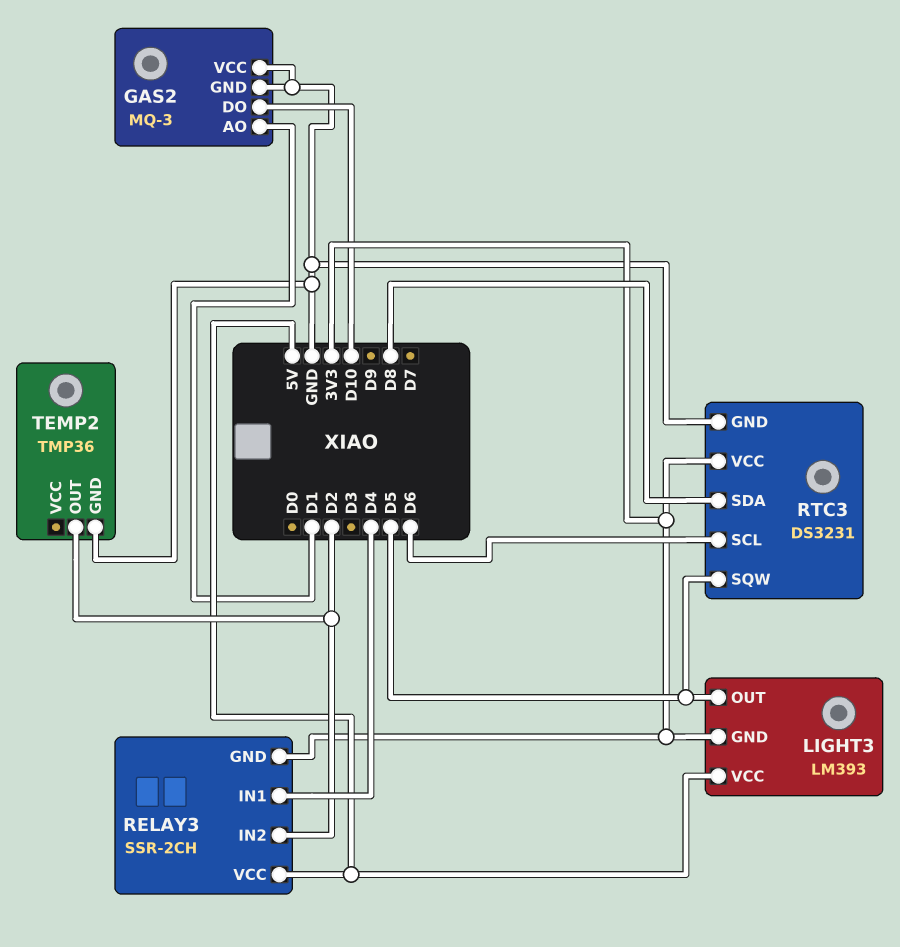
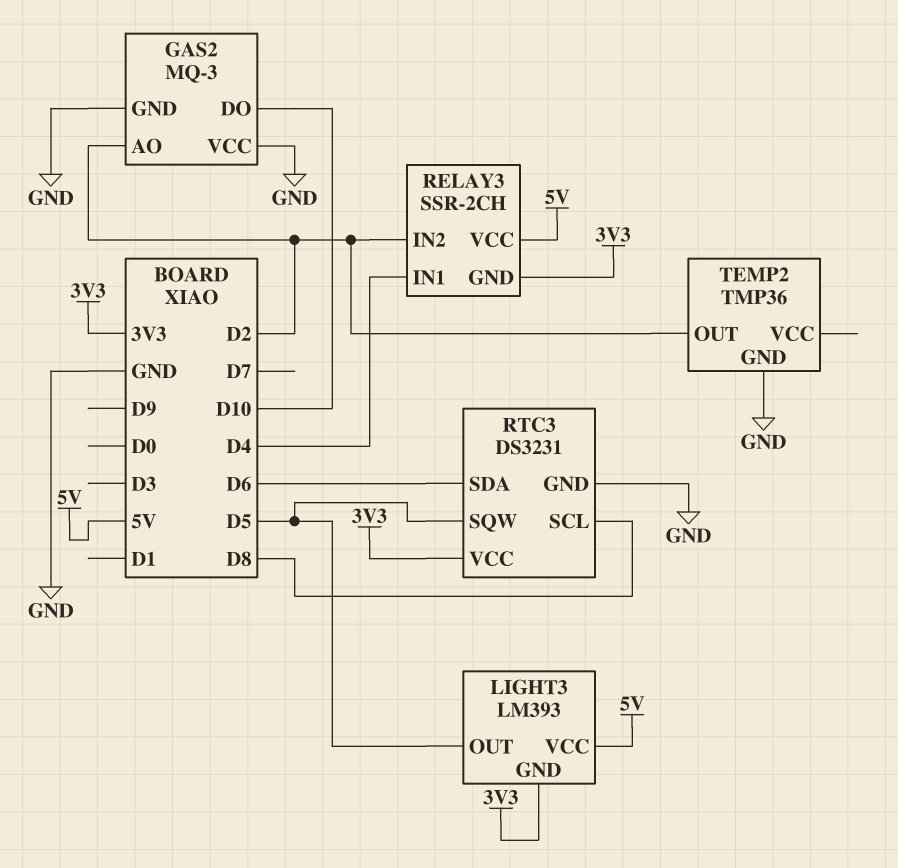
GAS2 pin AO: D1 -> D2
RTC3 pin SCL: D6 -> D8
RTC3 pin SDA: D8 -> D6

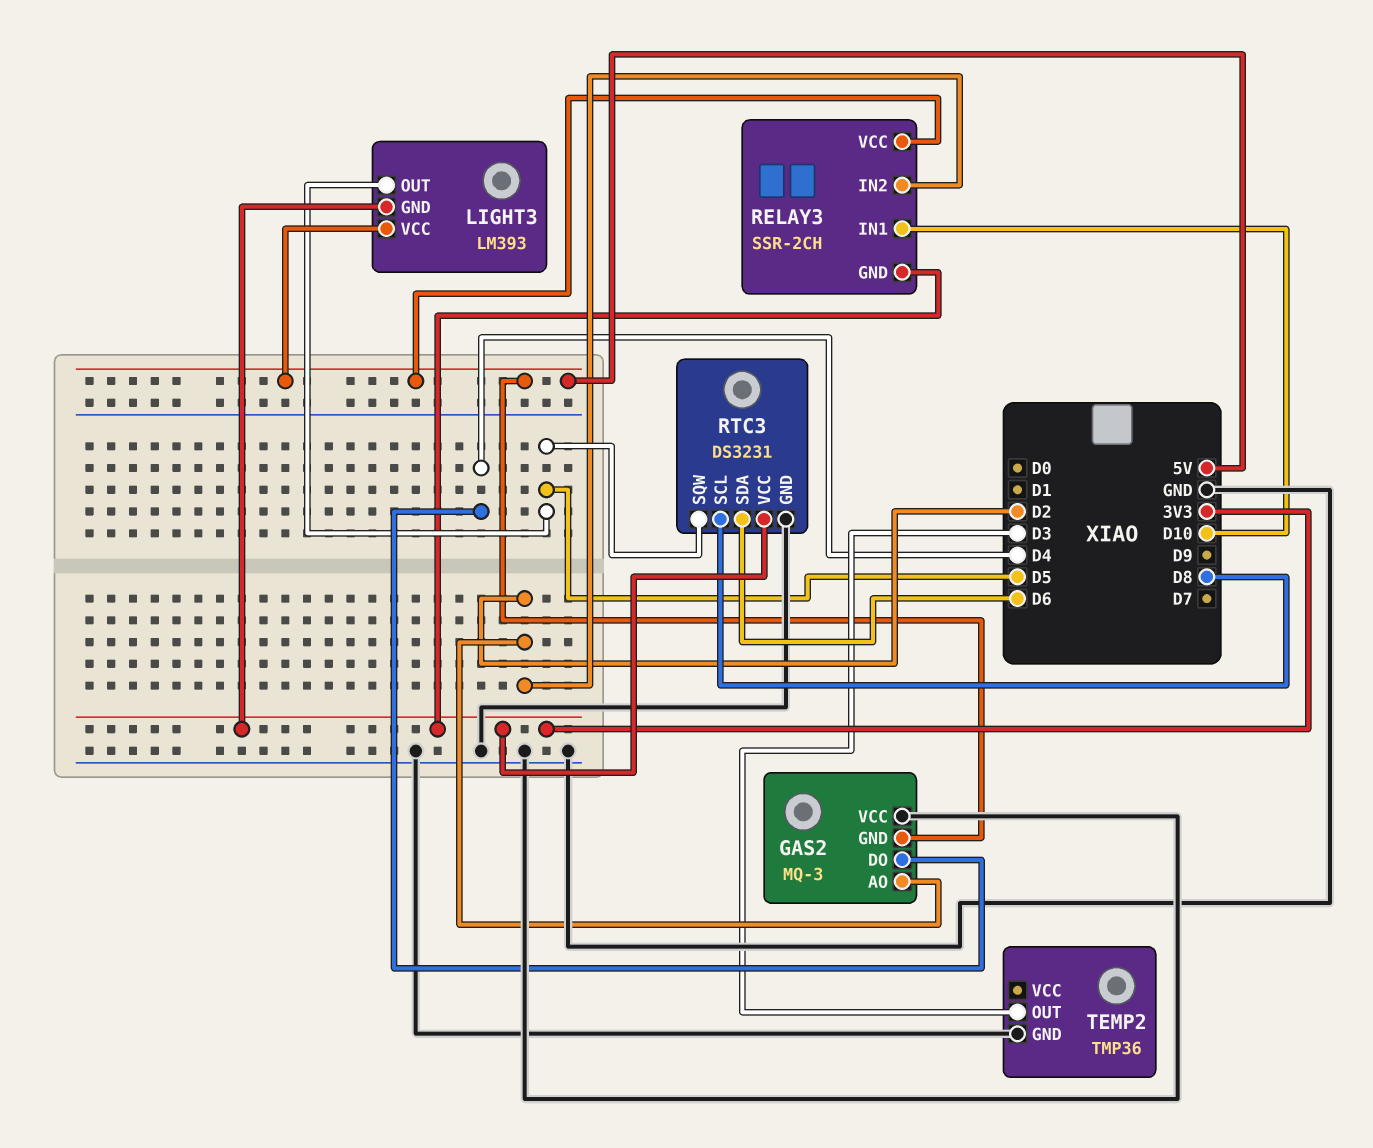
GAS2 pin DO: D10 -> D4
GAS2 pin GND: GND -> 5V
RELAY3 pin IN1: D4 -> D10
TEMP2 pin OUT: D2 -> D3

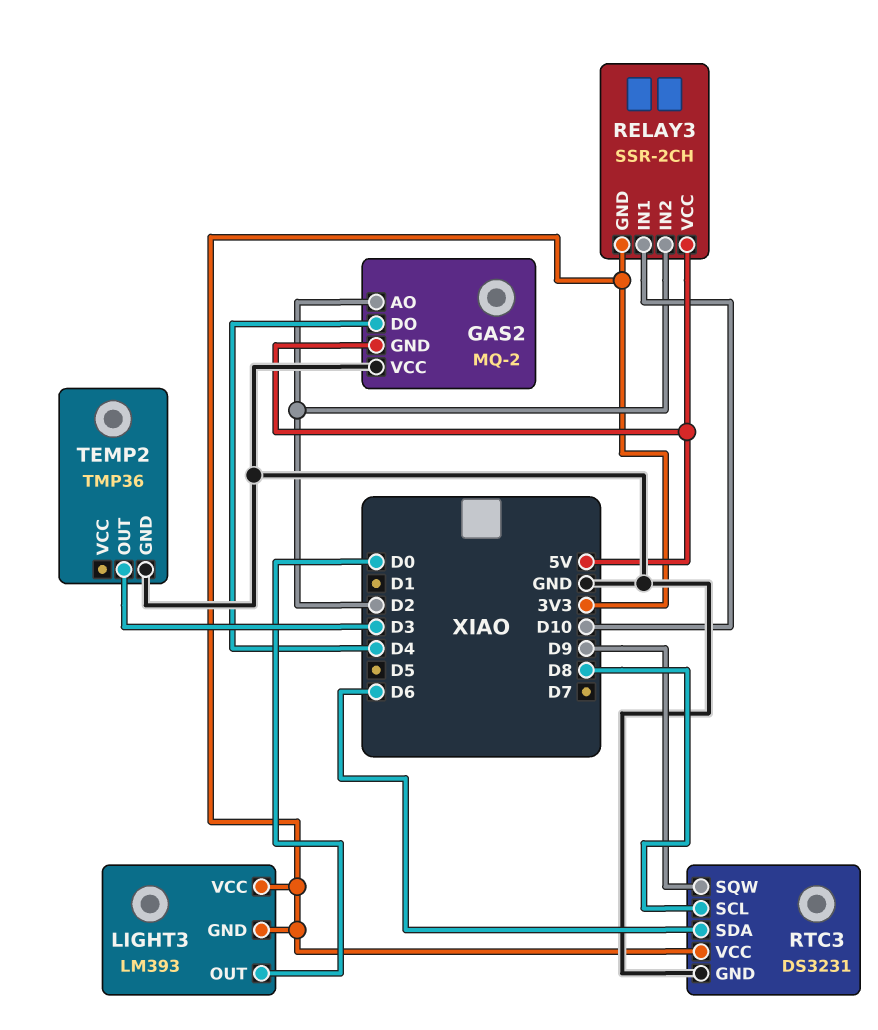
GAS2: MQ-3 -> MQ-2
LIGHT3 pin OUT: D5 -> D0
LIGHT3 pin VCC: 5V -> 3V3
RTC3 pin SQW: D5 -> D9

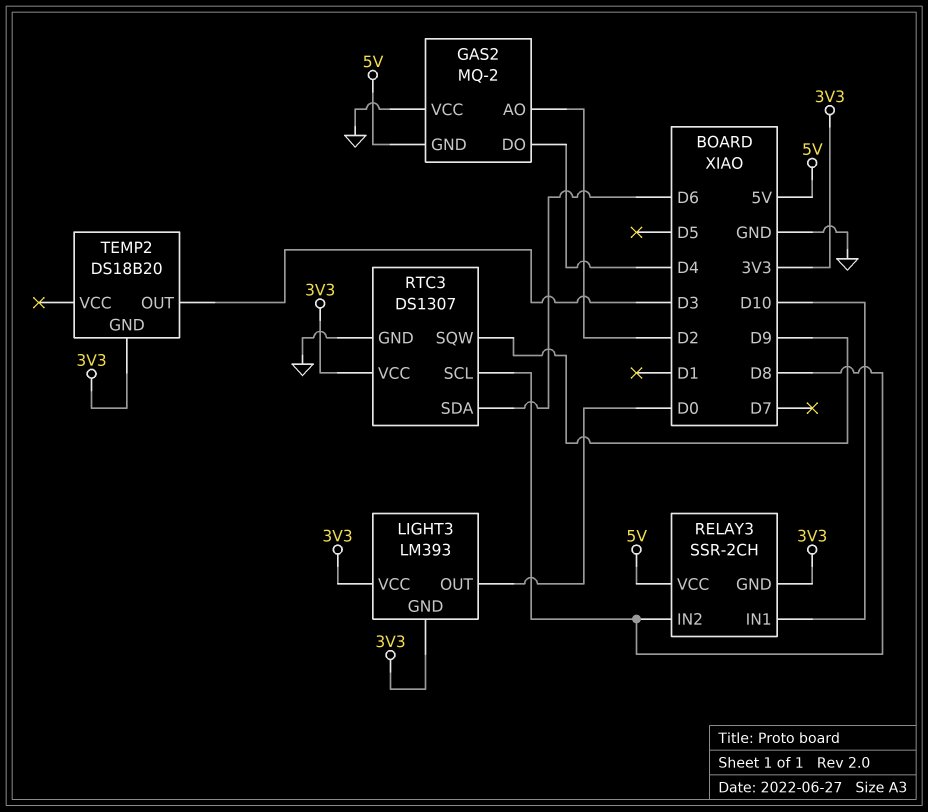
RELAY3 pin IN2: D2 -> D8
RTC3: DS3231 -> DS1307
TEMP2: TMP36 -> DS18B20
TEMP2 pin GND: GND -> 3V3

